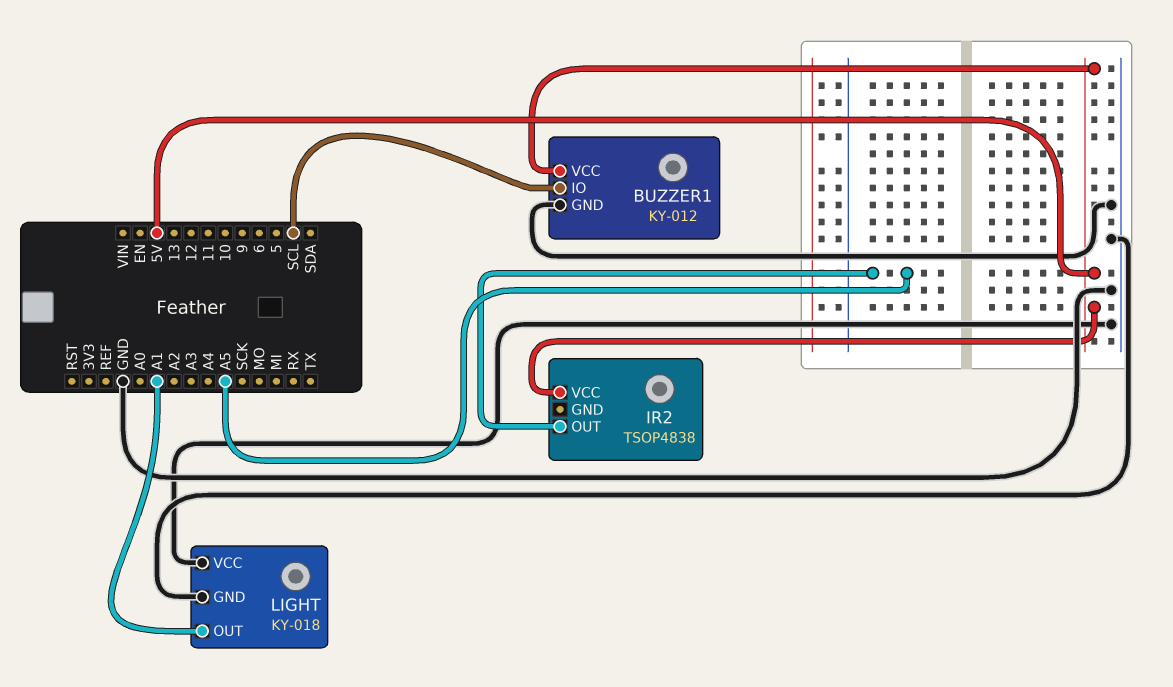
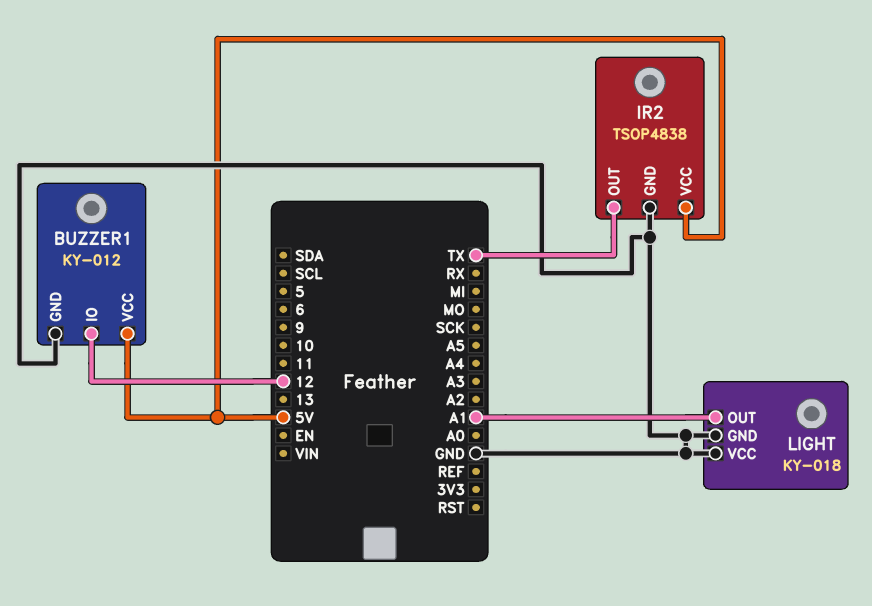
BUZZER1 pin IO: SCL -> 12
IR2 pin GND: none -> GND
IR2 pin OUT: A5 -> TX

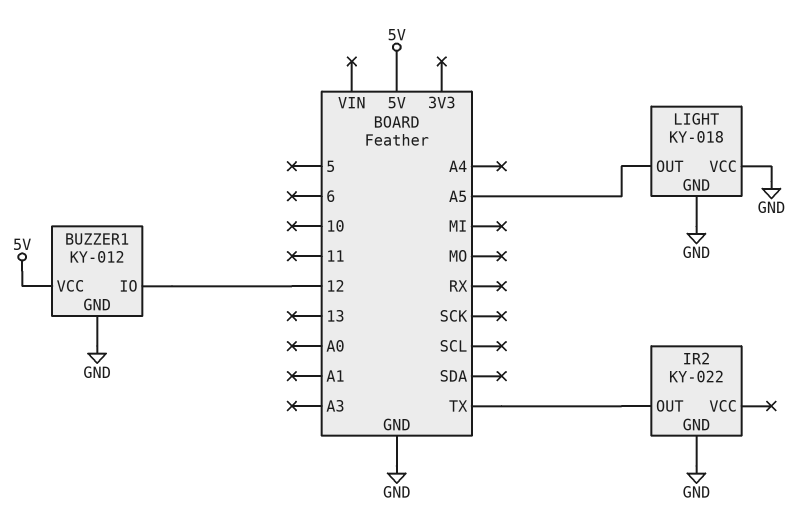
IR2: TSOP4838 -> KY-022
IR2 pin VCC: 5V -> none
LIGHT pin OUT: A1 -> A5

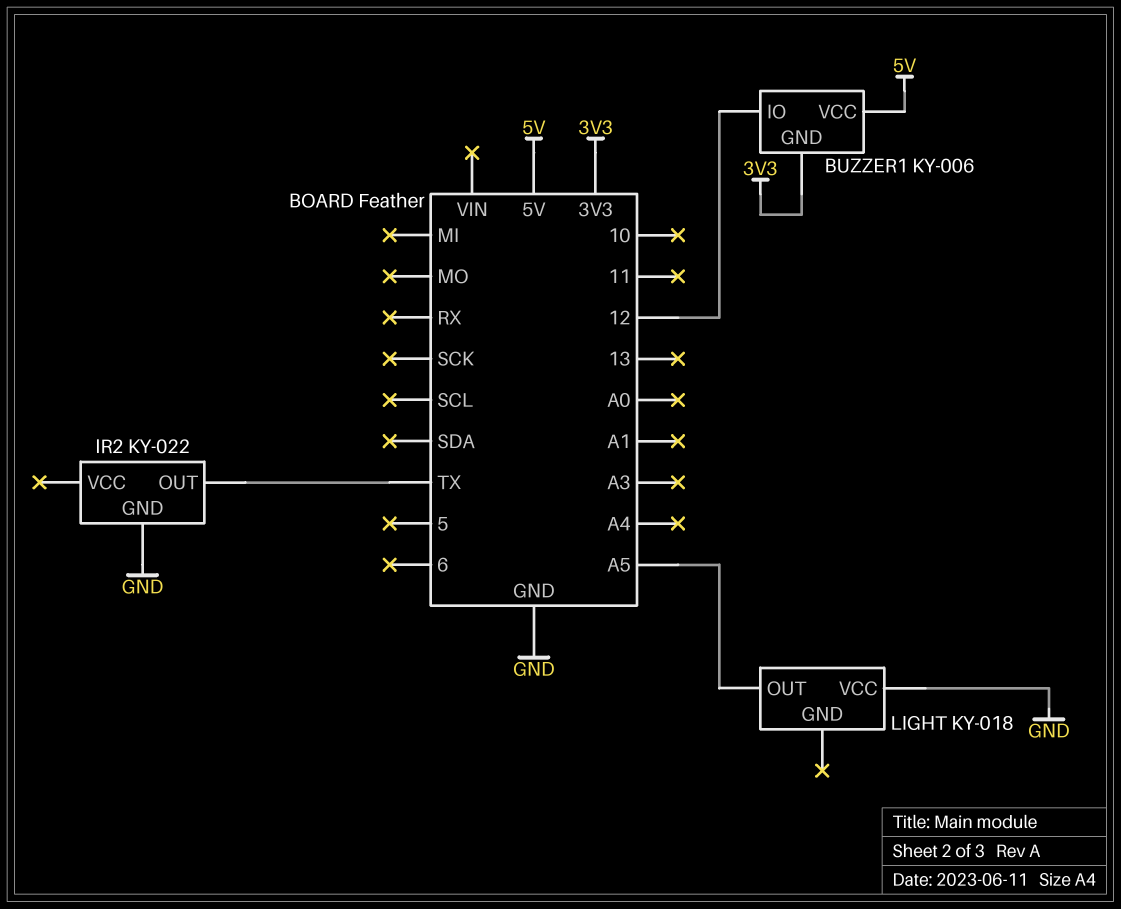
BUZZER1: KY-012 -> KY-006
BUZZER1 pin GND: GND -> 3V3
LIGHT pin GND: GND -> none

